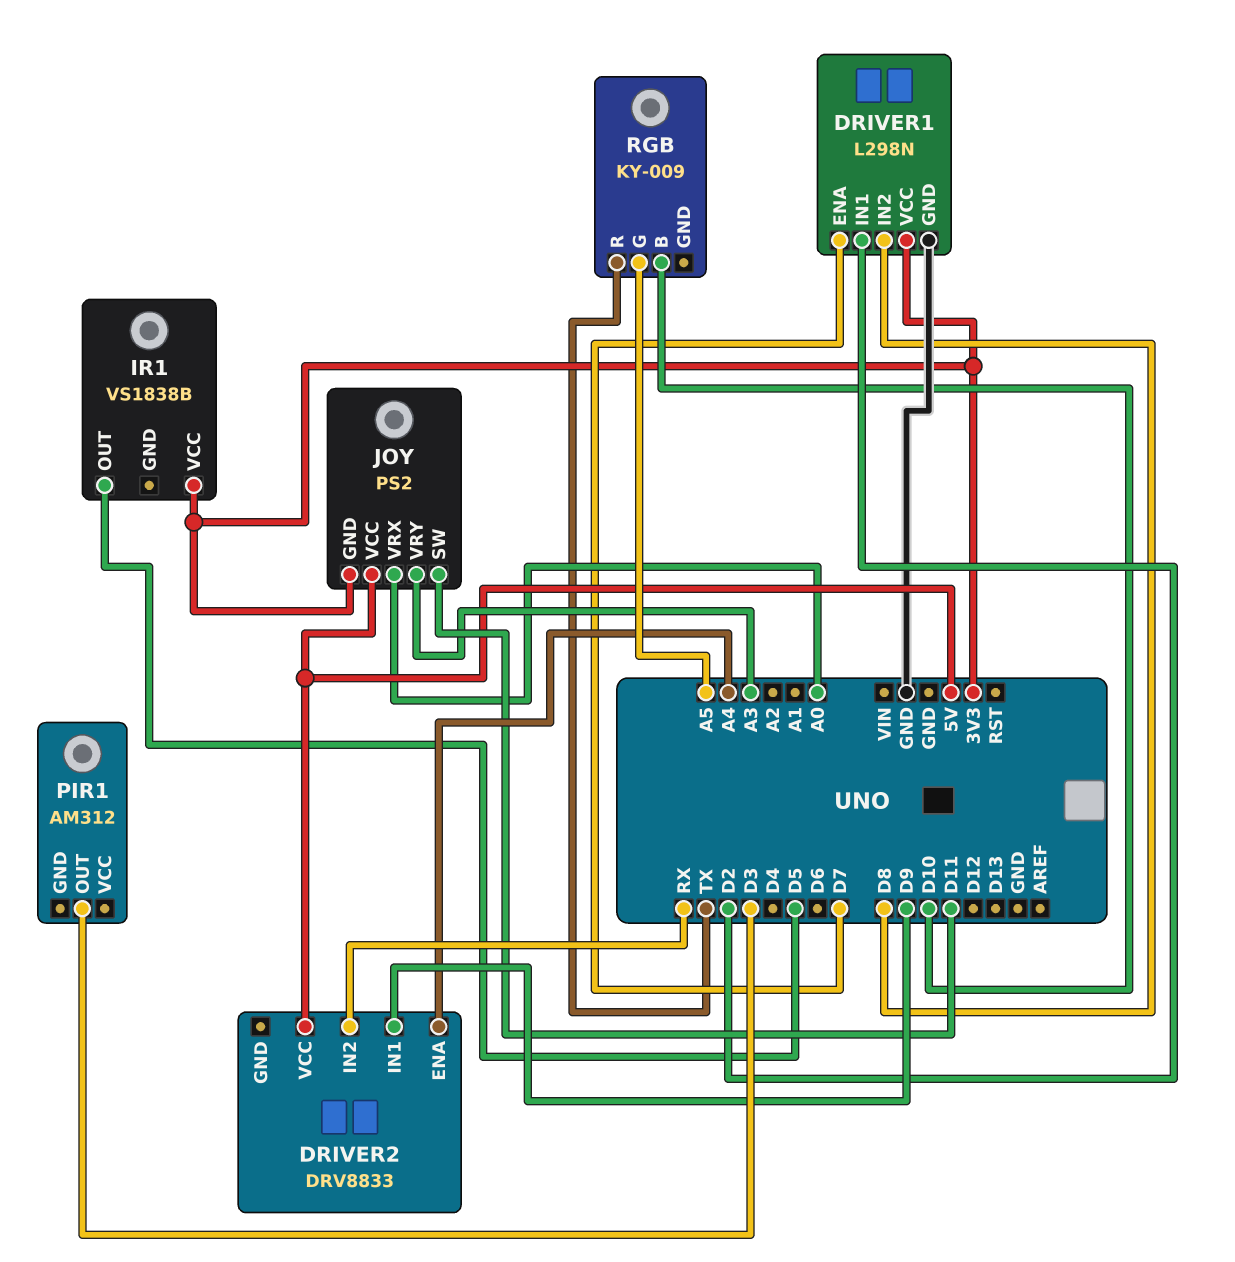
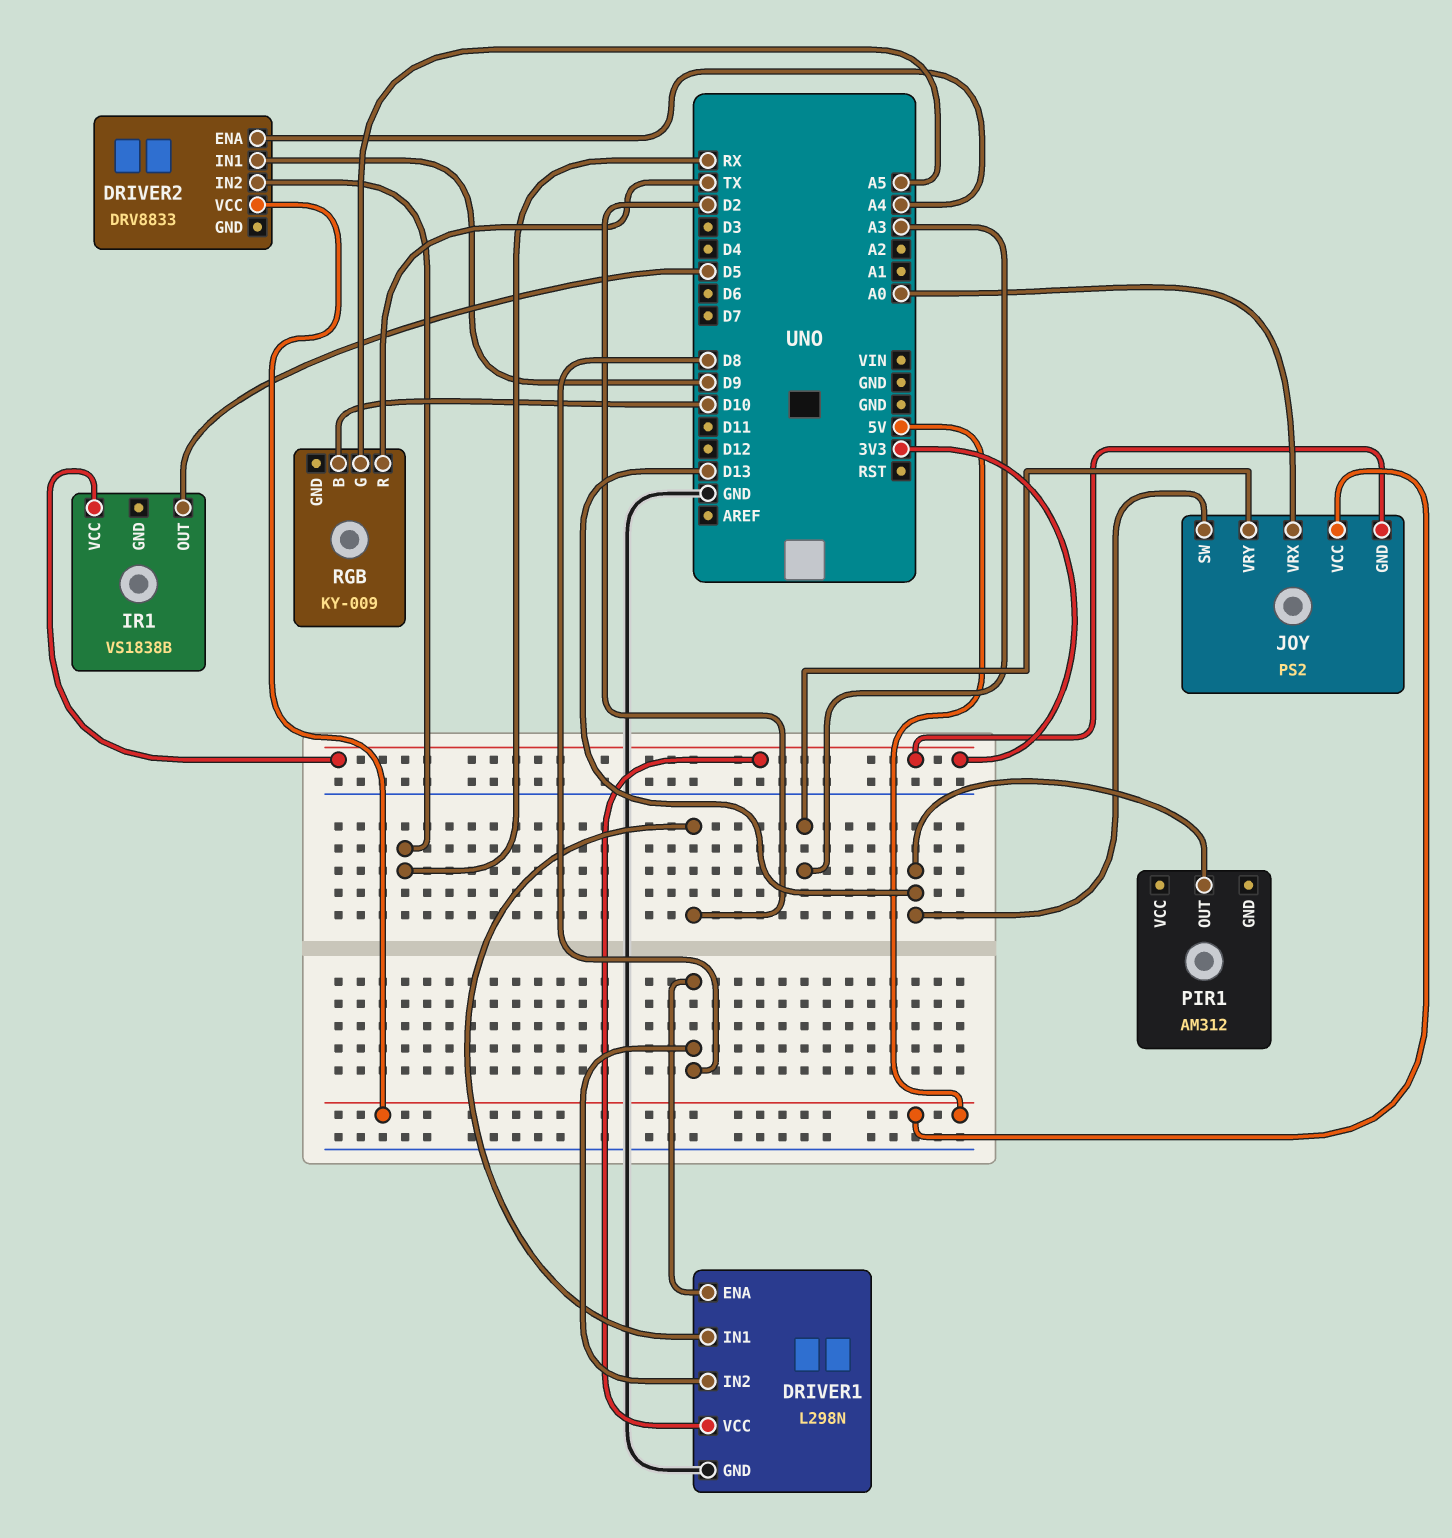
DRIVER1 pin ENA: D7 -> D8
JOY pin SW: D11 -> D13
PIR1 pin OUT: D3 -> D13

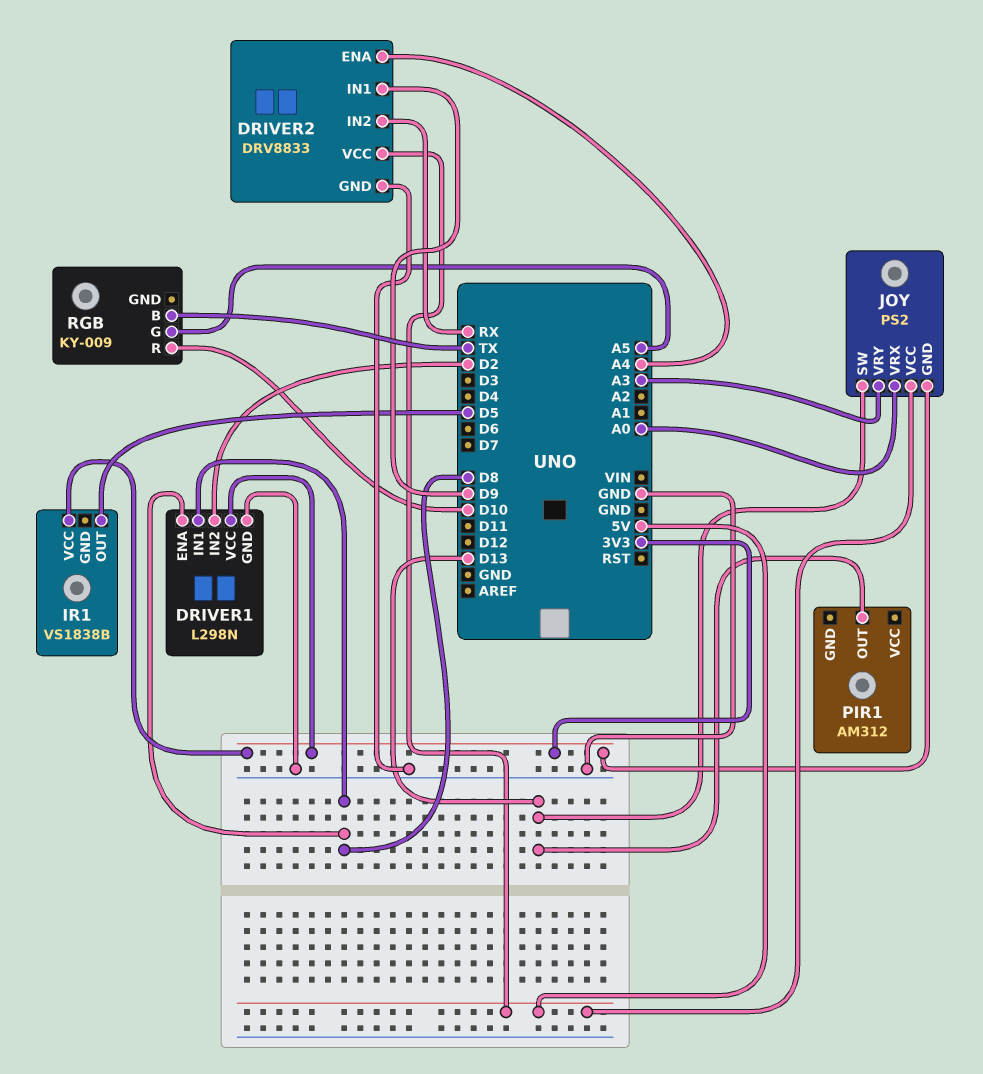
DRIVER1 pin IN1: D2 -> D8
DRIVER1 pin IN2: D8 -> D2
DRIVER2 pin GND: none -> GND
RGB pin B: D10 -> TX
RGB pin R: TX -> D10

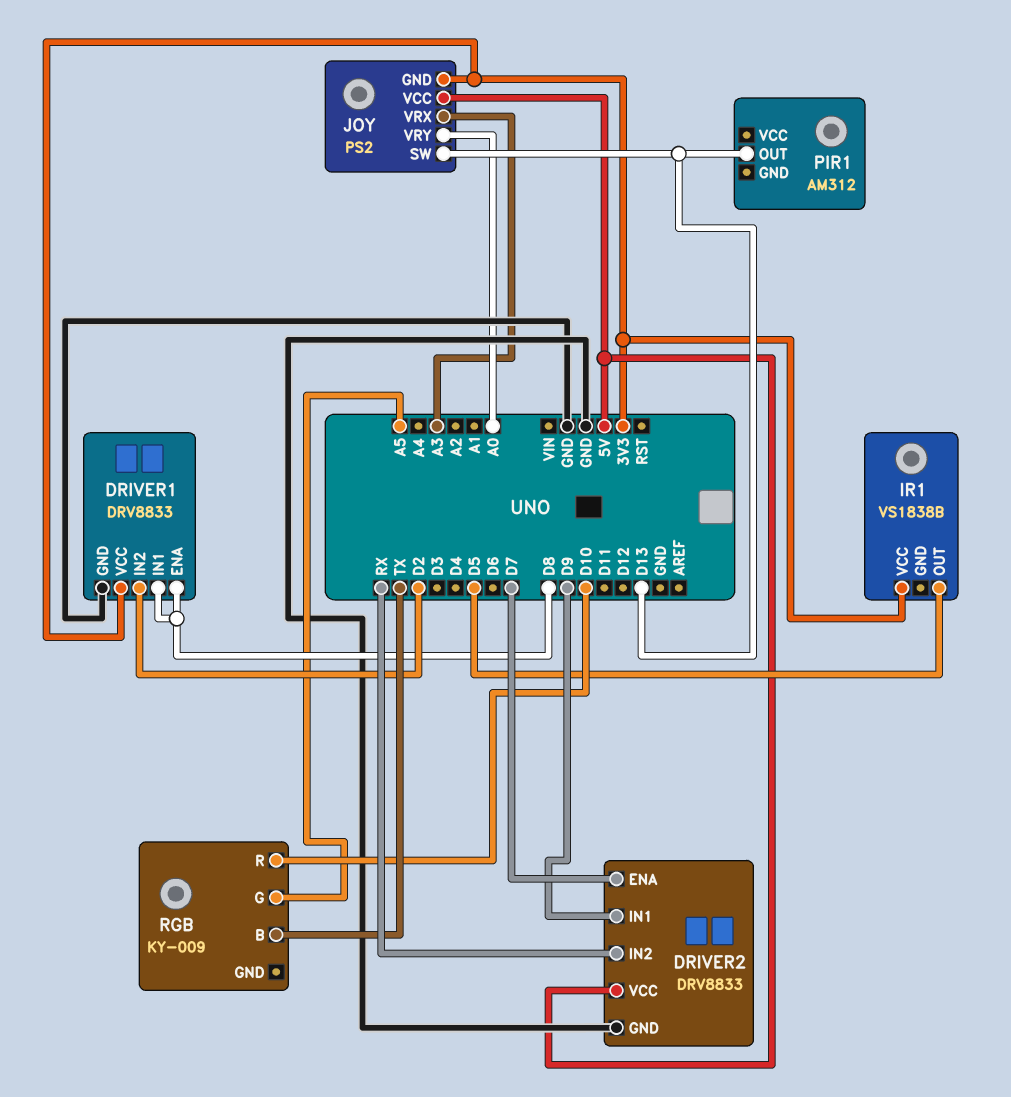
DRIVER1: L298N -> DRV8833
DRIVER2 pin ENA: A4 -> D7
JOY pin VRX: A0 -> A3
JOY pin VRY: A3 -> A0

